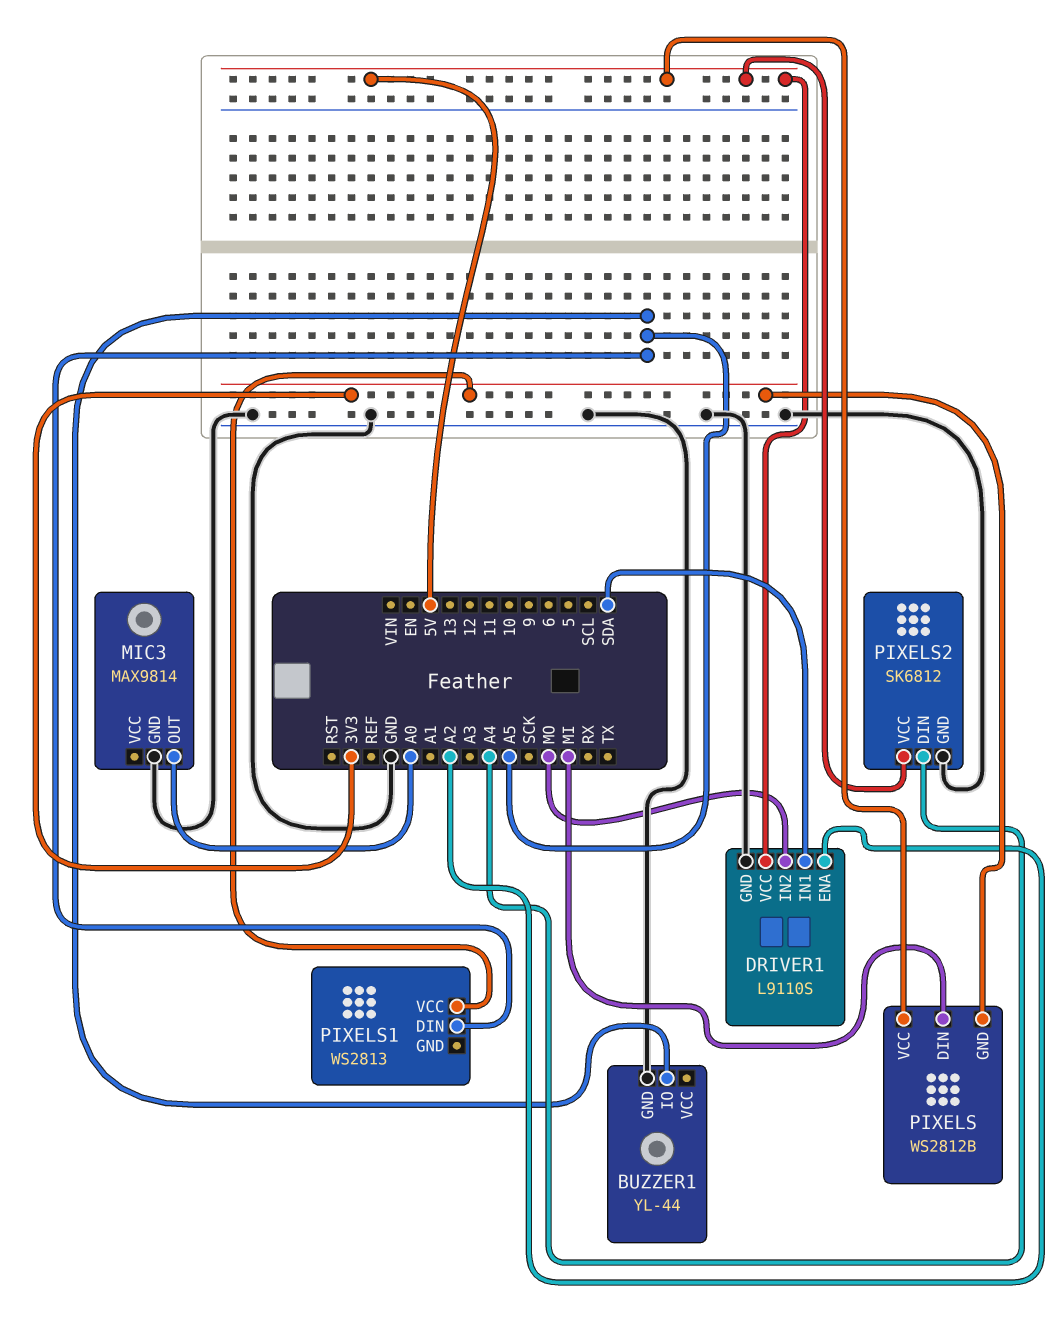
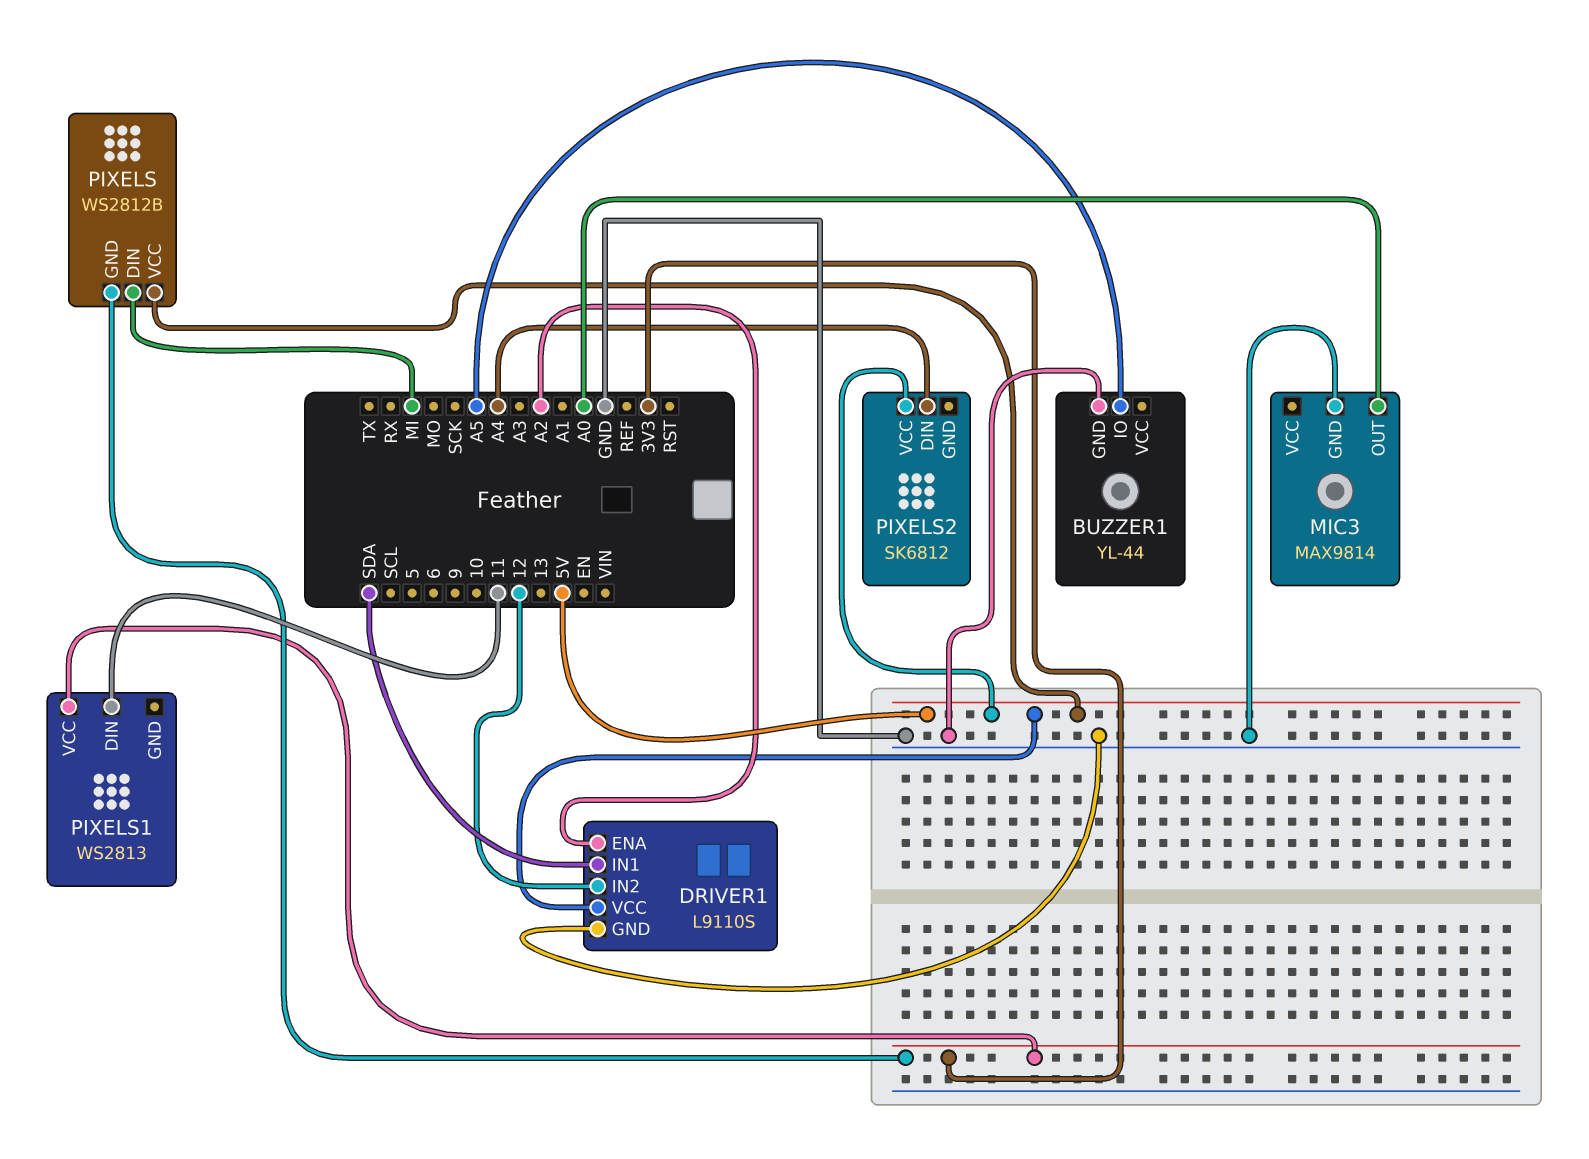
DRIVER1 pin IN2: MO -> 12
PIXELS1 pin DIN: A5 -> 11
PIXELS2 pin GND: GND -> none

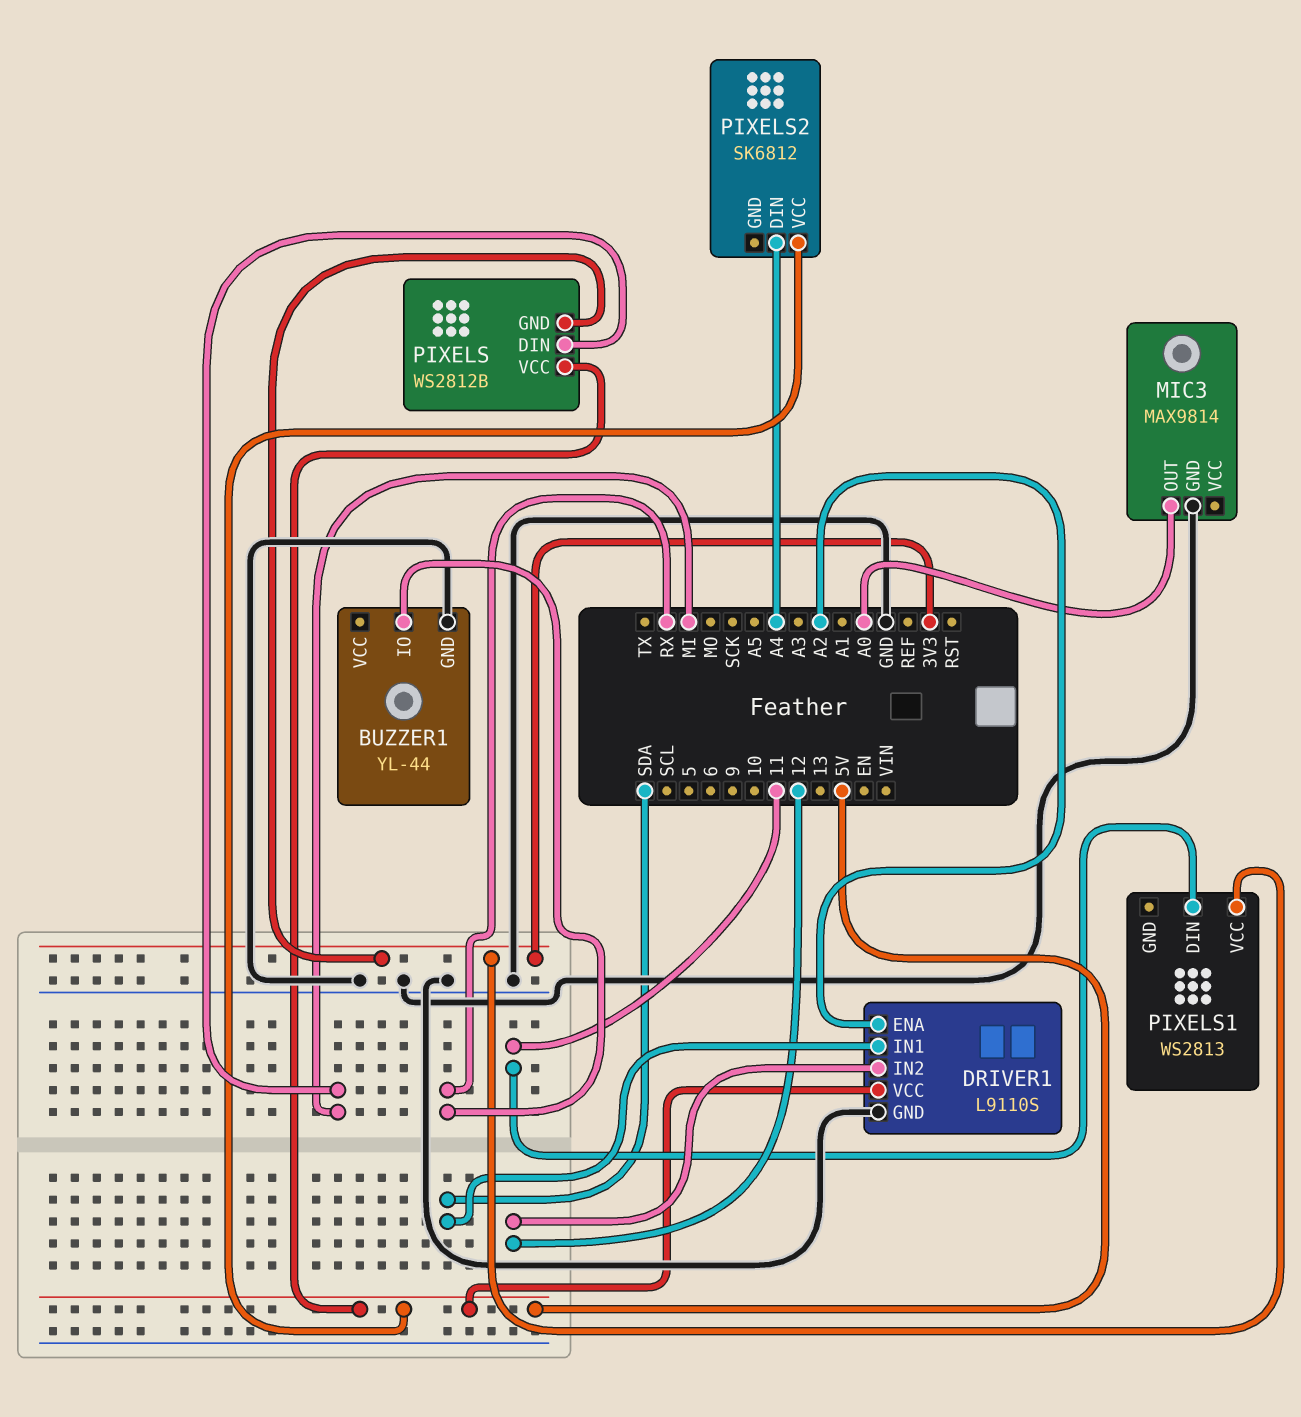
BUZZER1 pin IO: A5 -> RX

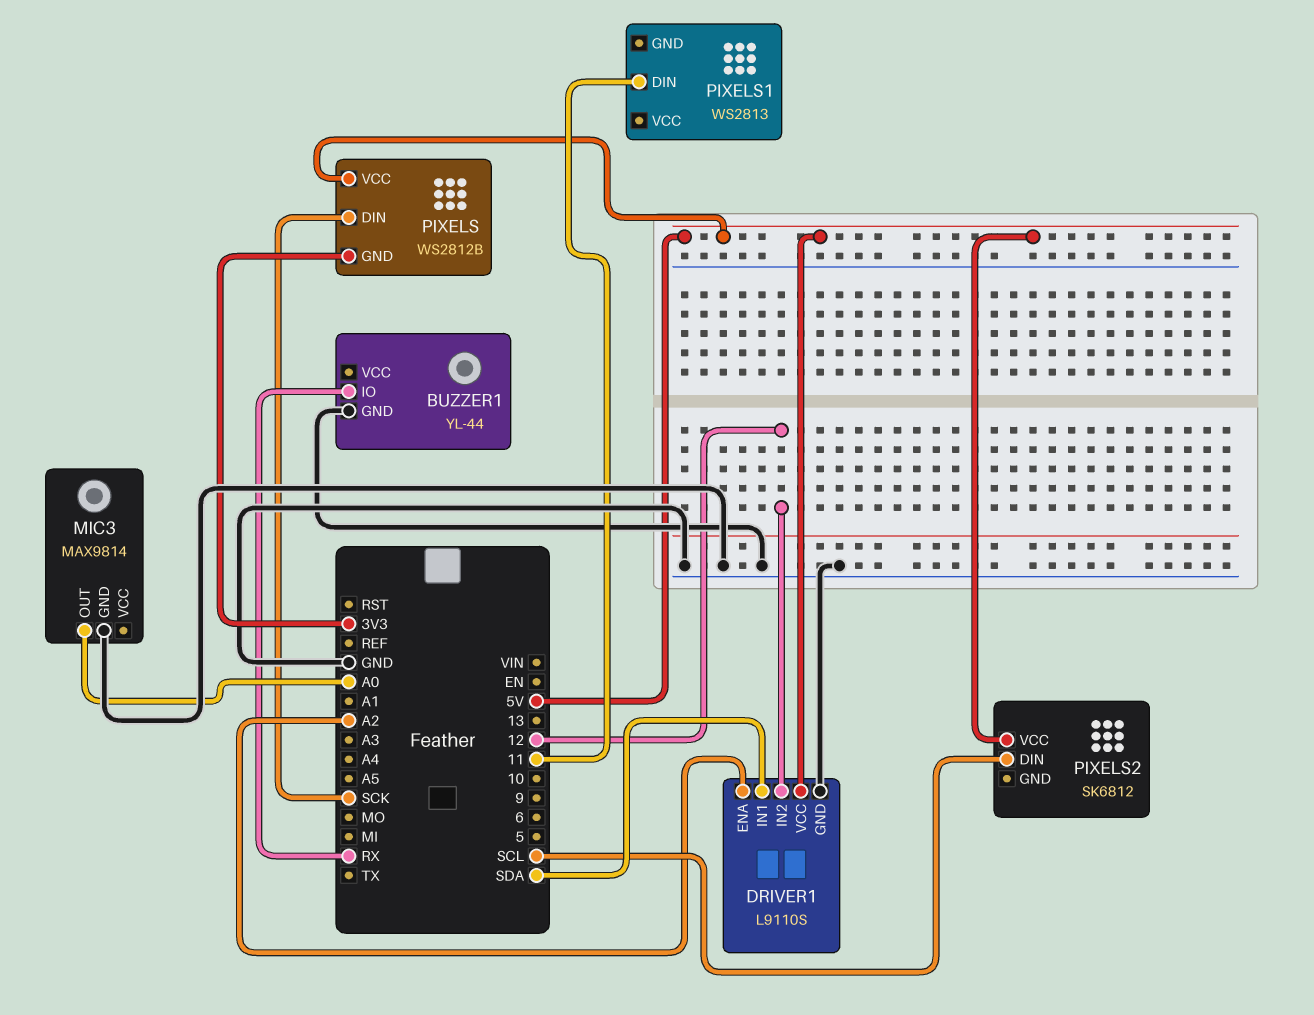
PIXELS pin DIN: MI -> SCK
PIXELS1 pin VCC: 3V3 -> none
PIXELS2 pin DIN: A4 -> SCL

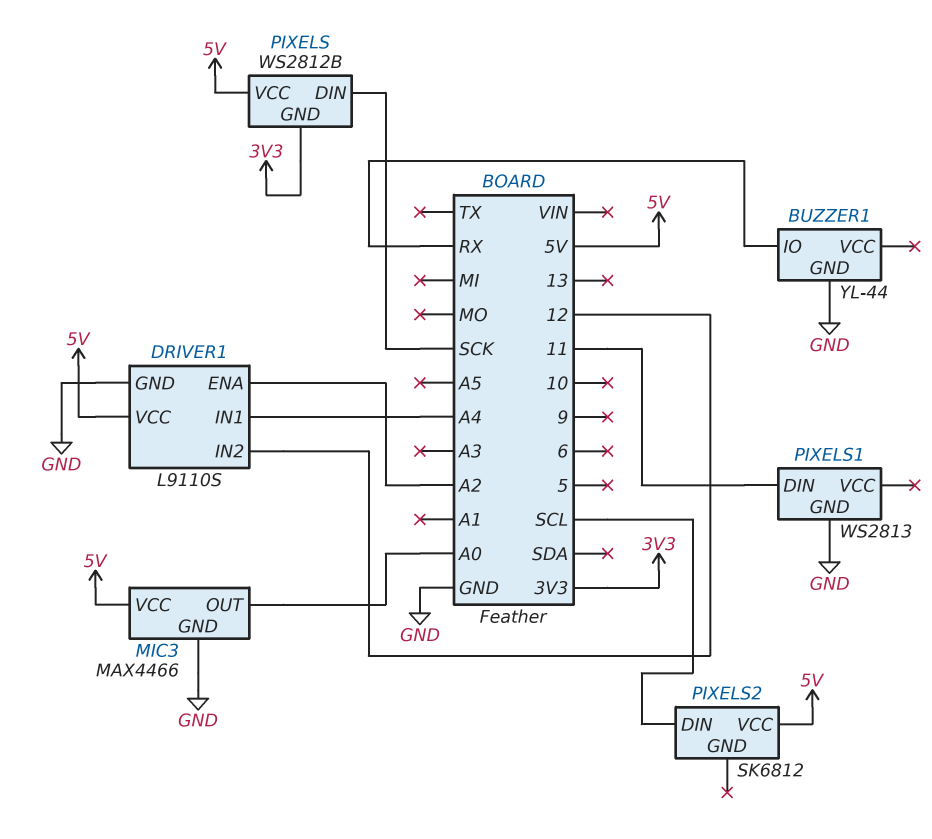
DRIVER1 pin IN1: SDA -> A4
MIC3: MAX9814 -> MAX4466
MIC3 pin VCC: none -> 5V
PIXELS1 pin GND: none -> GND

